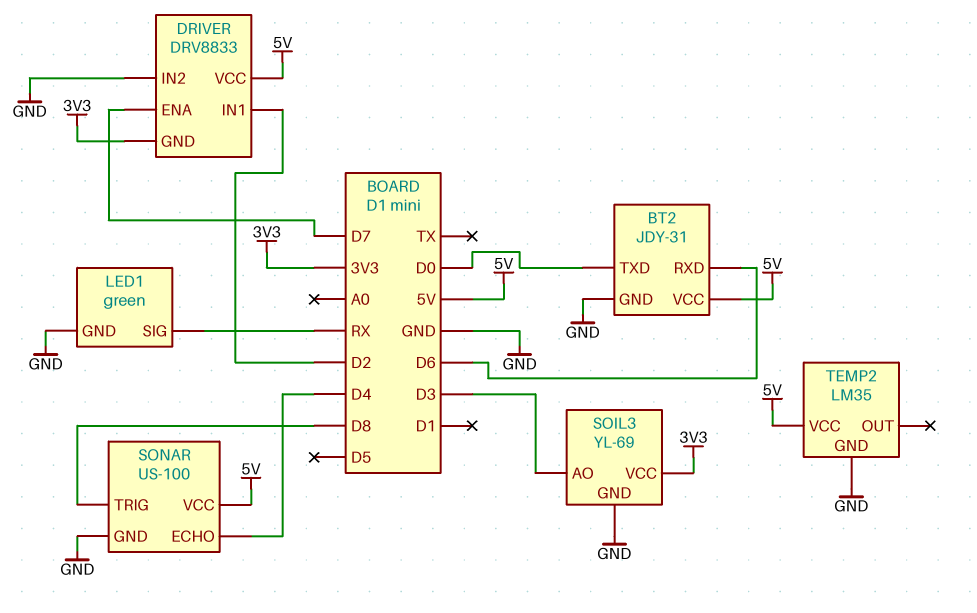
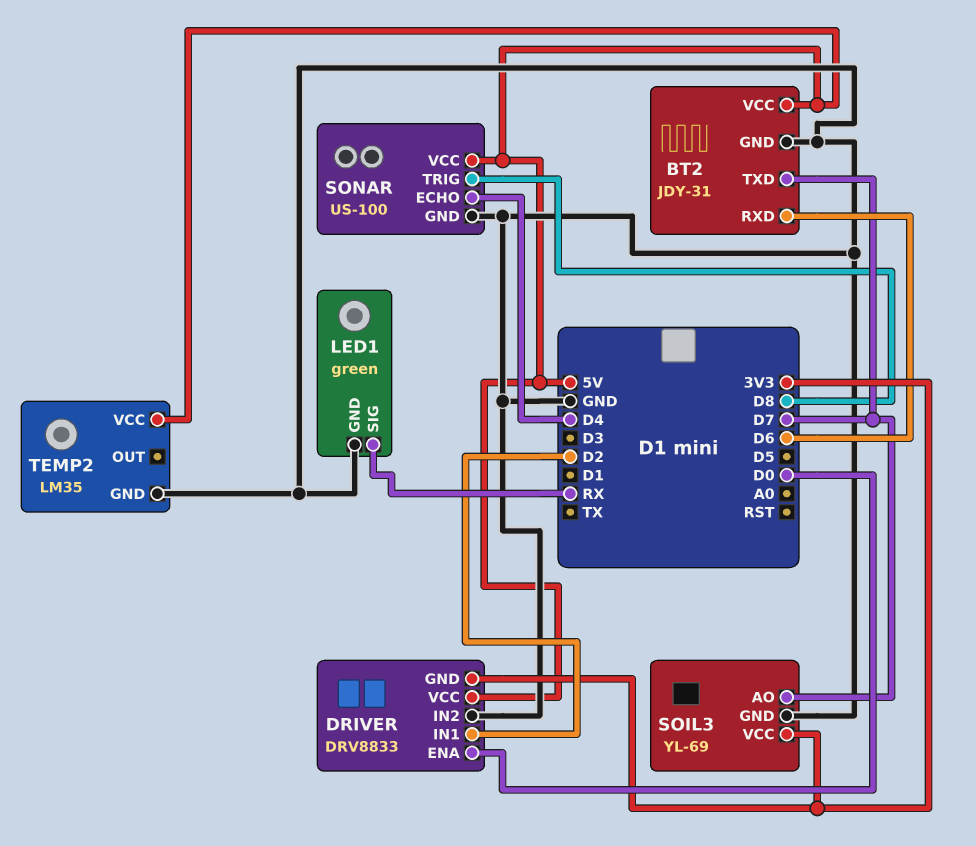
BT2 pin TXD: D0 -> D7
DRIVER pin ENA: D7 -> D0
SOIL3 pin AO: D3 -> D7

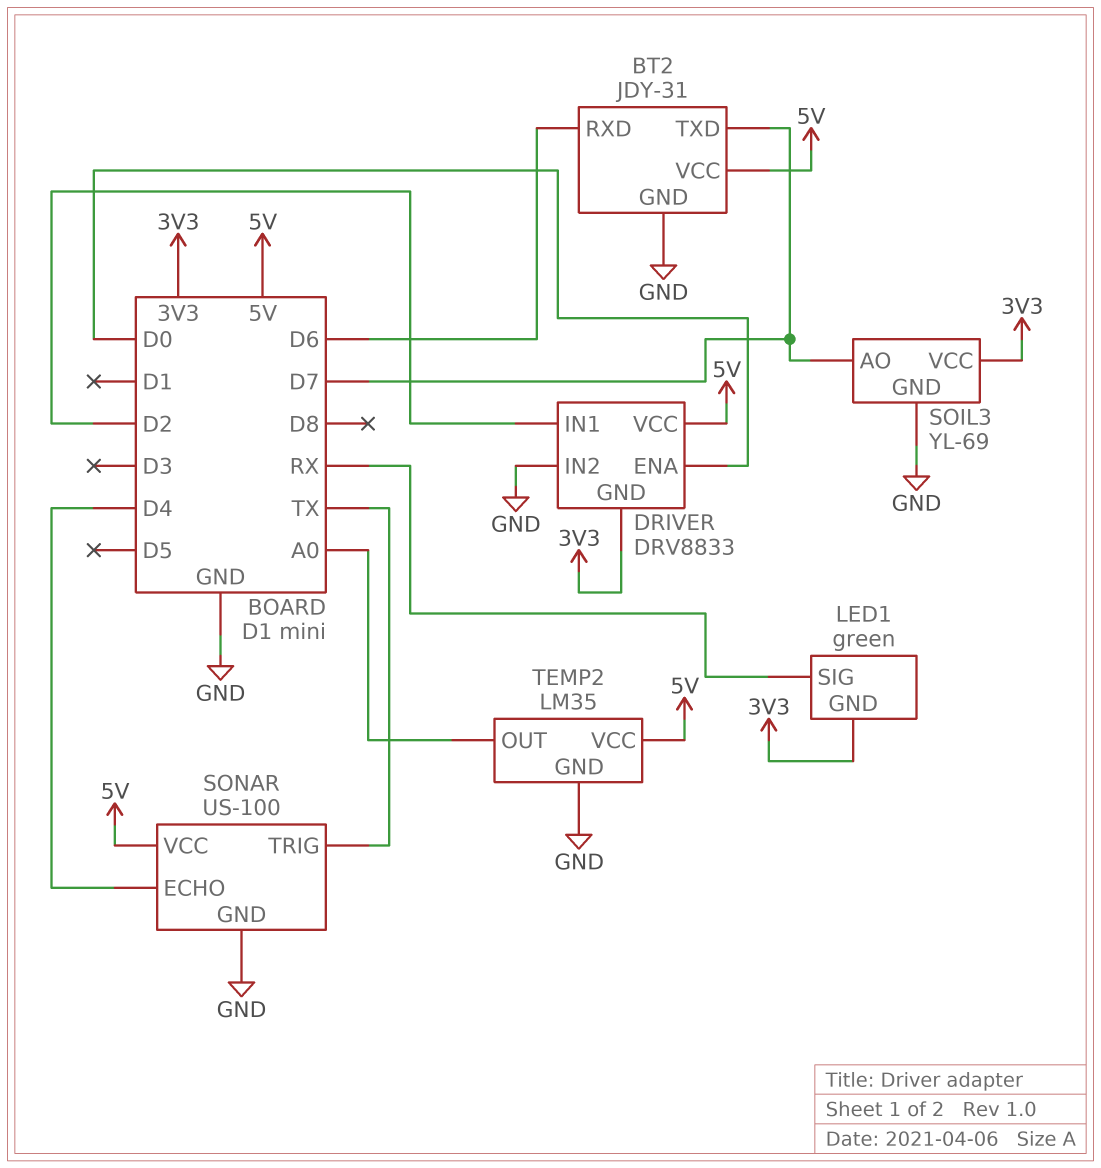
LED1 pin GND: GND -> 3V3
SONAR pin TRIG: D8 -> TX
TEMP2 pin OUT: none -> A0

